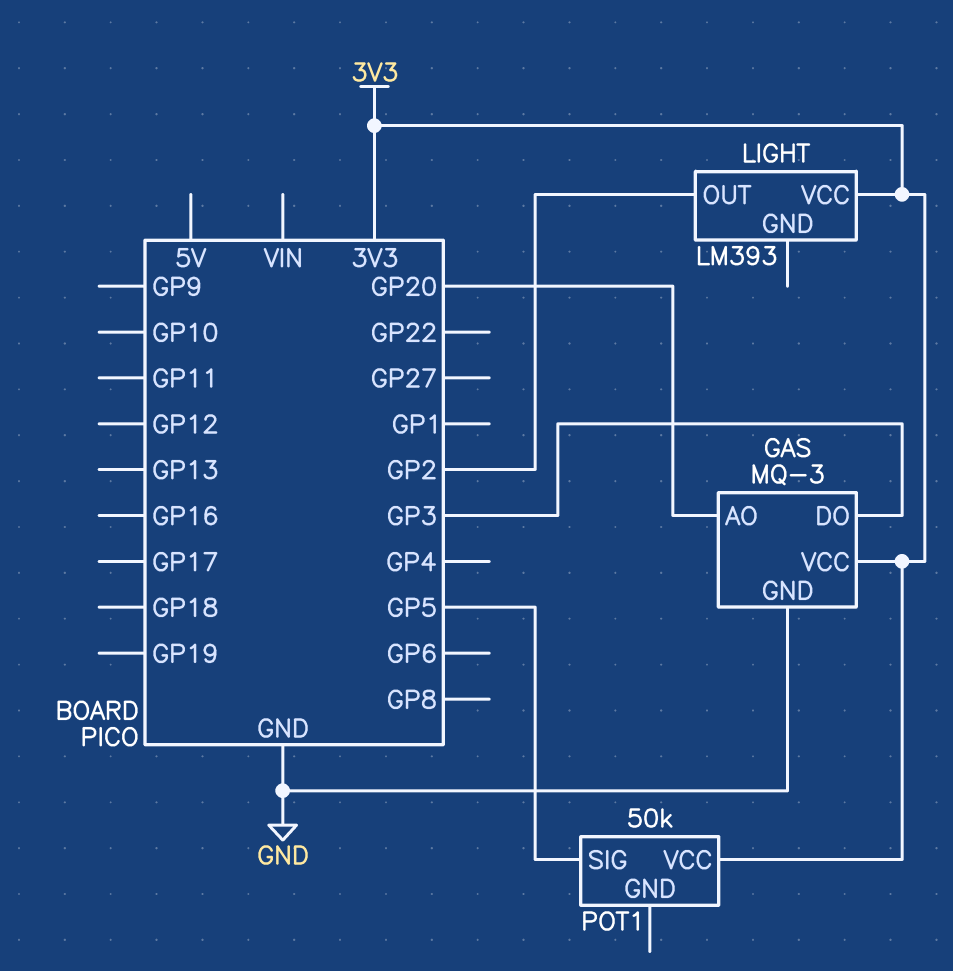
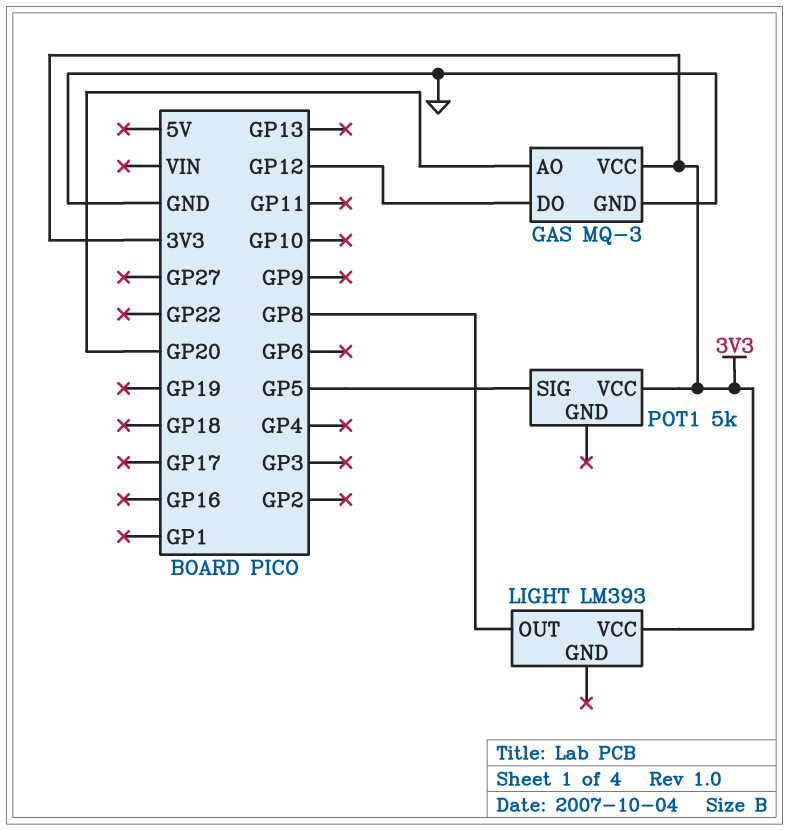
GAS pin DO: GP3 -> GP12
LIGHT pin OUT: GP2 -> GP8
POT1: 50k -> 5k

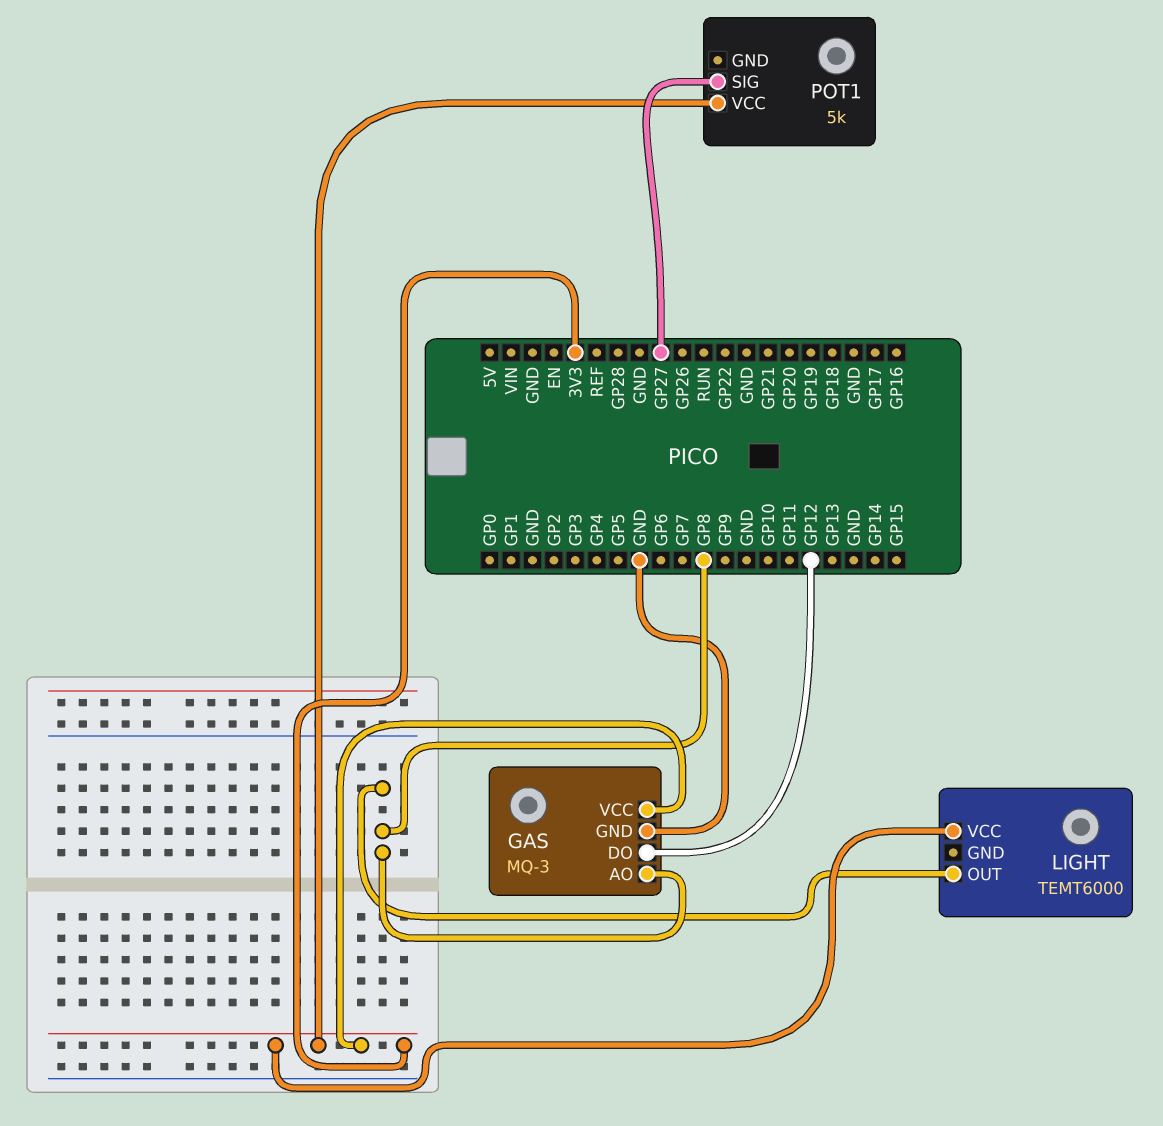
GAS pin AO: GP20 -> GP8
LIGHT: LM393 -> TEMT6000
POT1 pin SIG: GP5 -> GP27

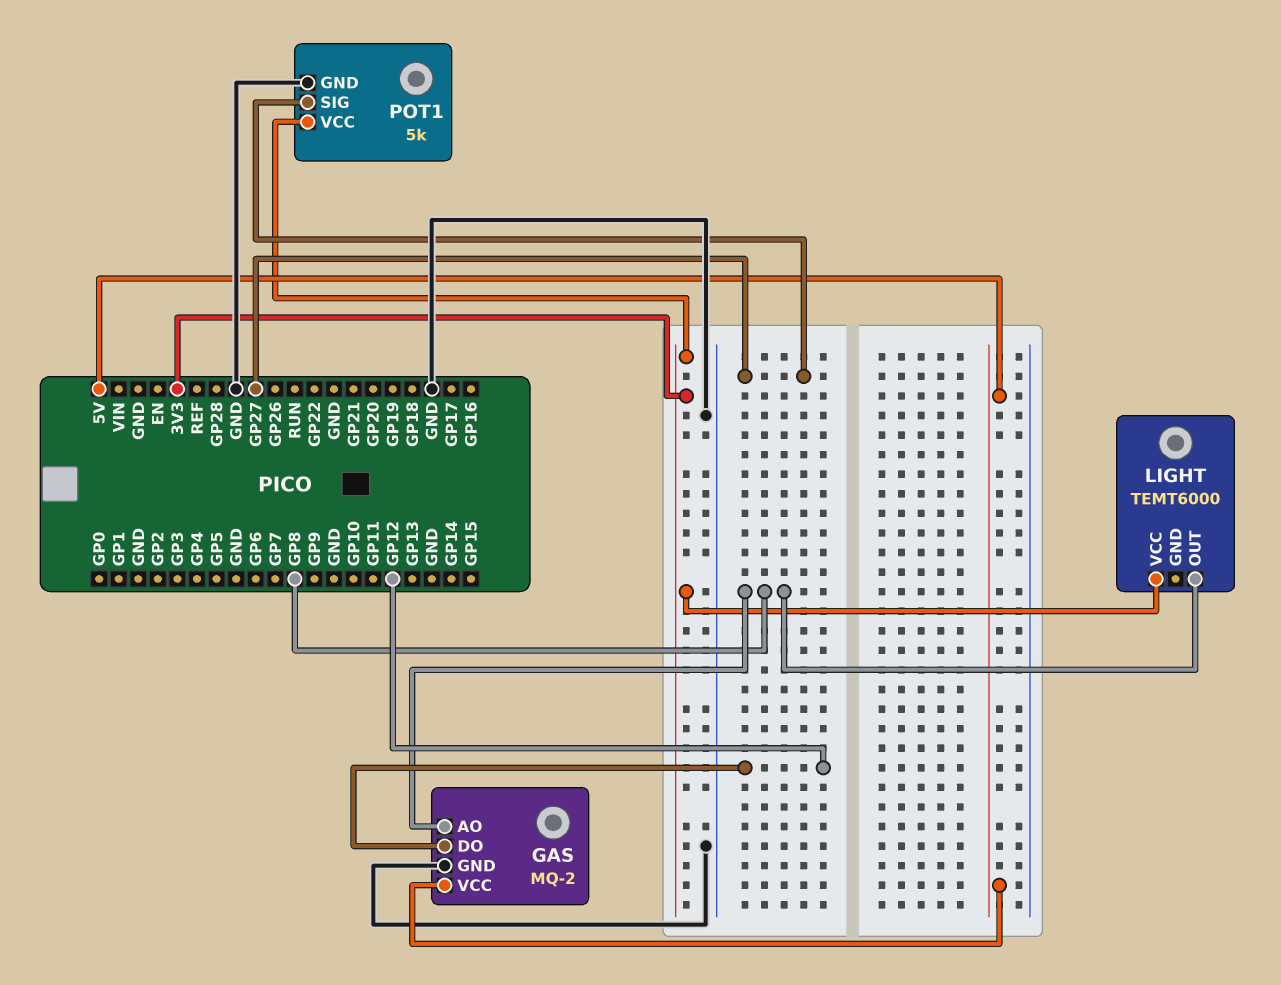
GAS: MQ-3 -> MQ-2
GAS pin VCC: 3V3 -> 5V
POT1 pin GND: none -> GND

